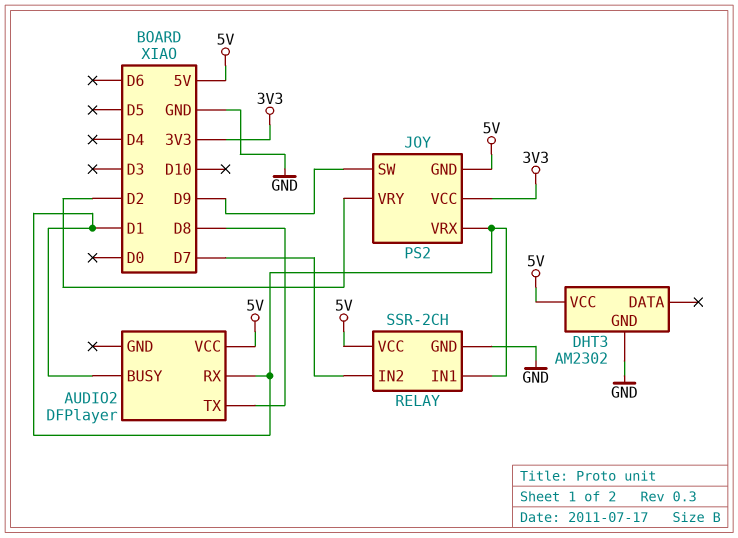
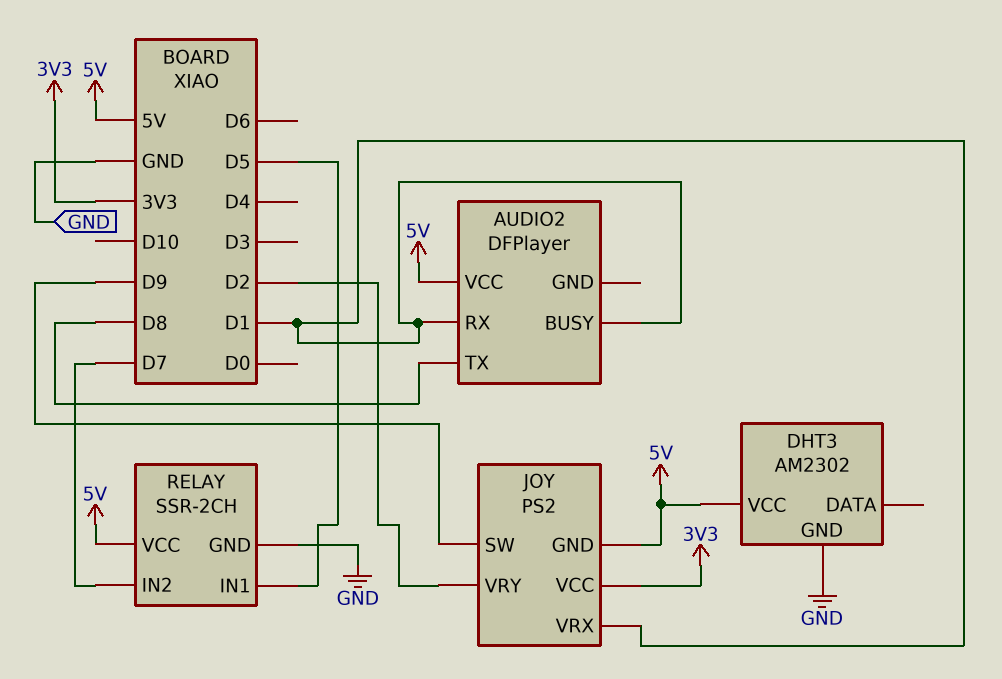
RELAY pin IN1: D1 -> D5

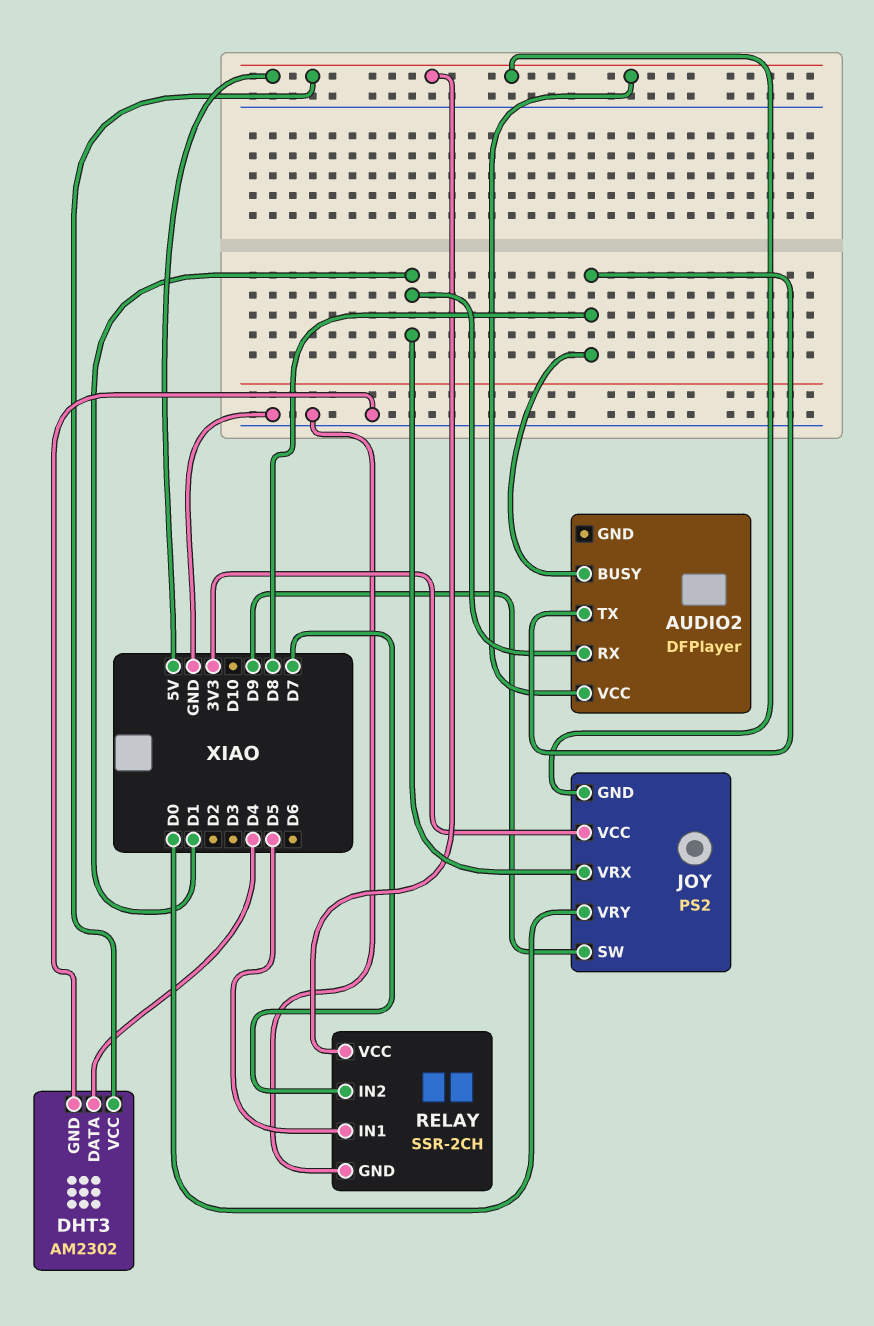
AUDIO2 pin BUSY: D1 -> D8
DHT3 pin DATA: none -> D4
JOY pin VRY: D2 -> D0

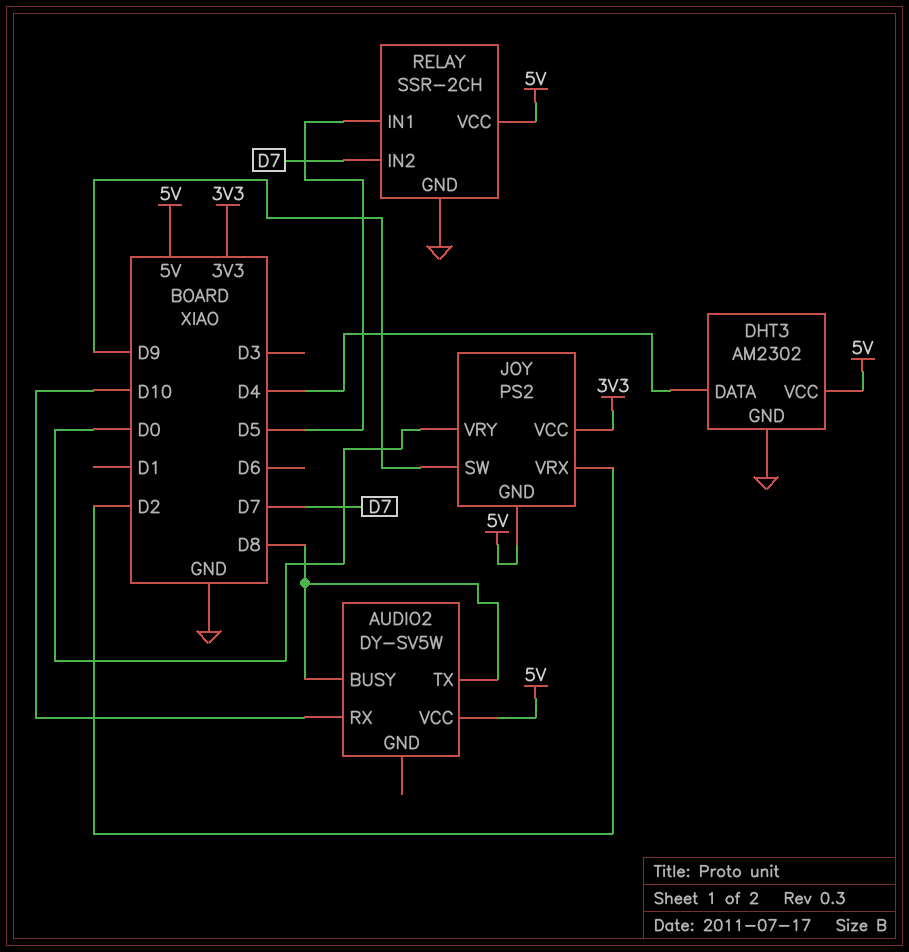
AUDIO2: DFPlayer -> DY-SV5W
AUDIO2 pin RX: D1 -> D10
JOY pin VRX: D1 -> D2

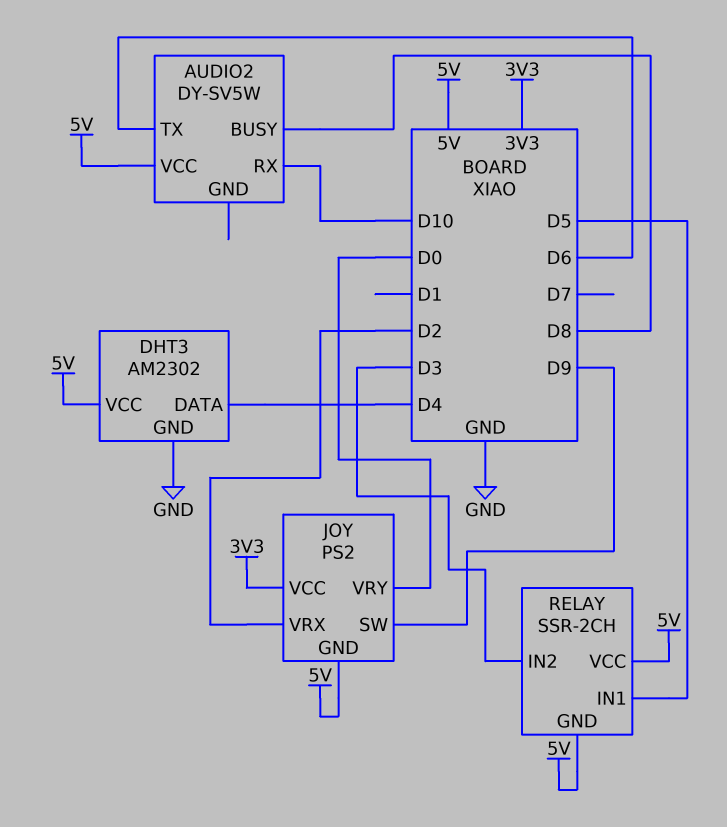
AUDIO2 pin TX: D8 -> D6
RELAY pin GND: GND -> 5V
RELAY pin IN2: D7 -> D3

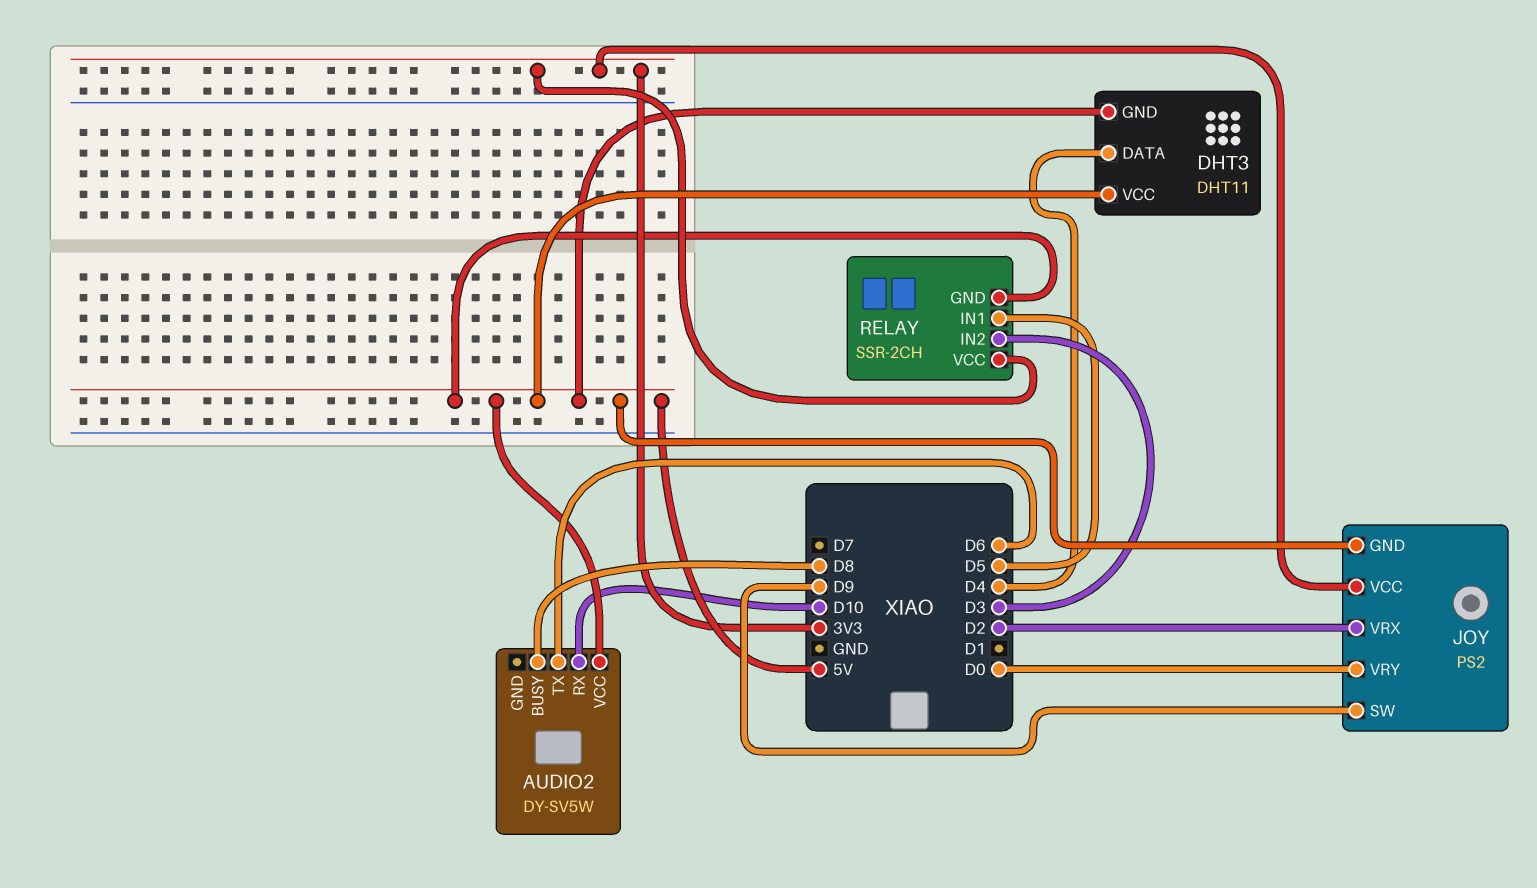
DHT3: AM2302 -> DHT11
DHT3 pin GND: GND -> 5V
RELAY pin VCC: 5V -> 3V3

